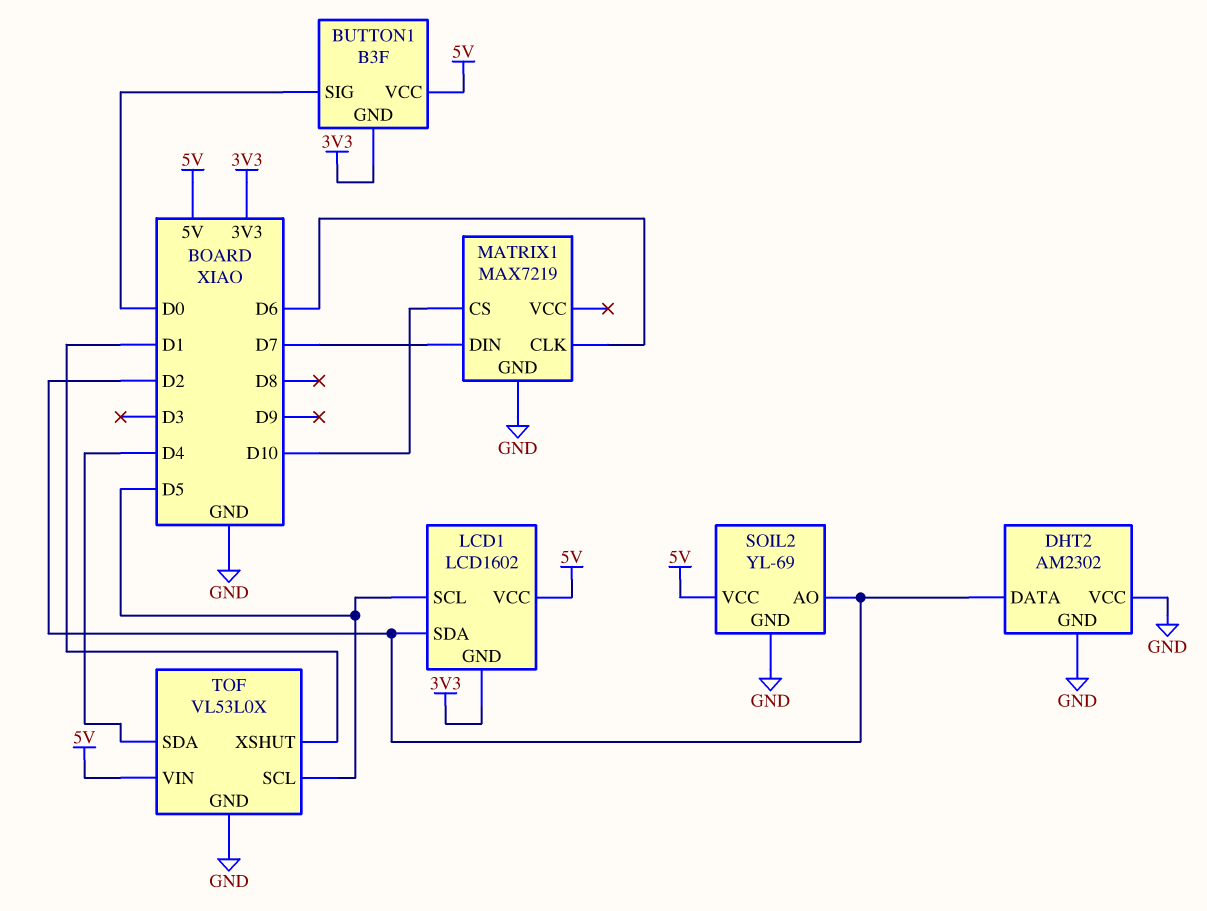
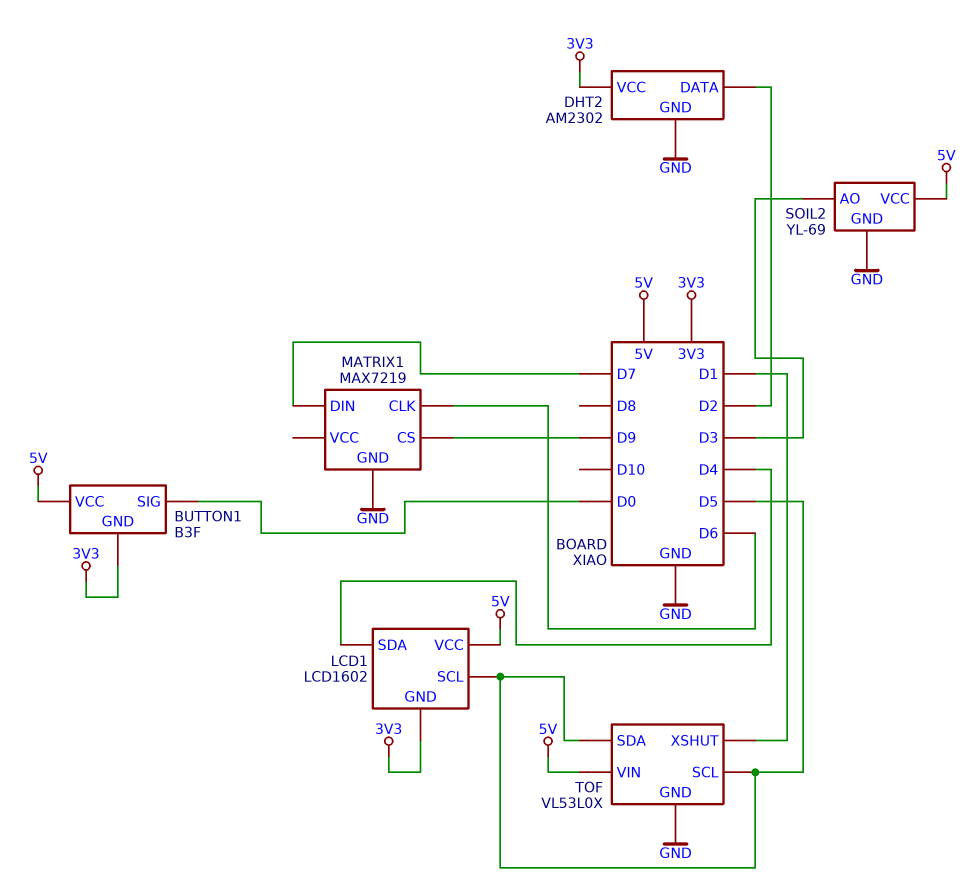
DHT2 pin VCC: GND -> 3V3
LCD1 pin SDA: D2 -> D4
MATRIX1 pin CS: D10 -> D9
SOIL2 pin AO: D2 -> D3
TOF pin SDA: D4 -> D5

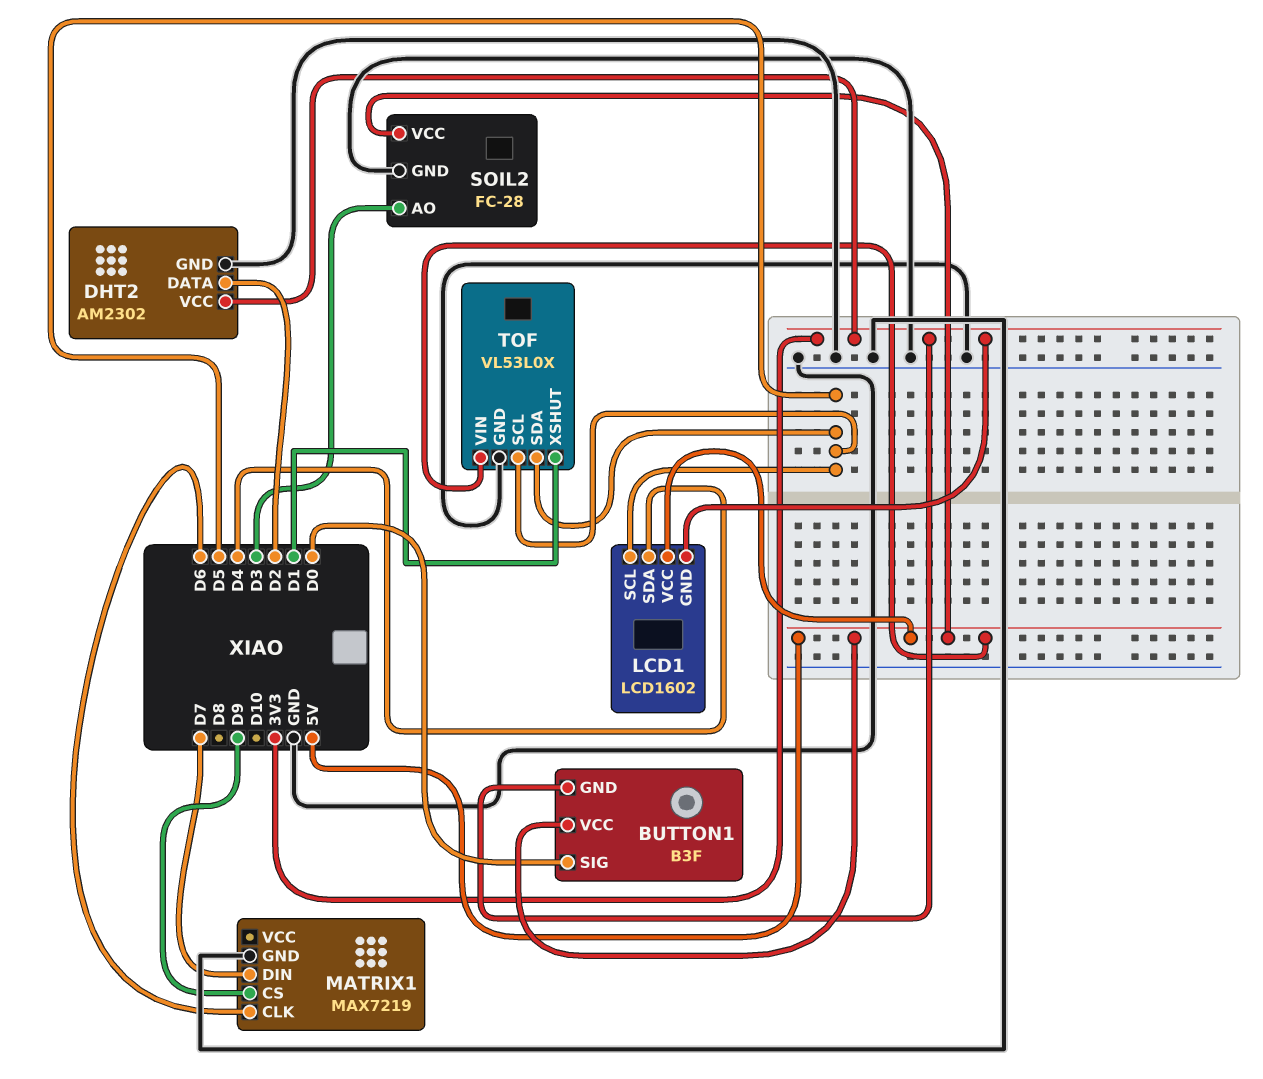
SOIL2: YL-69 -> FC-28

